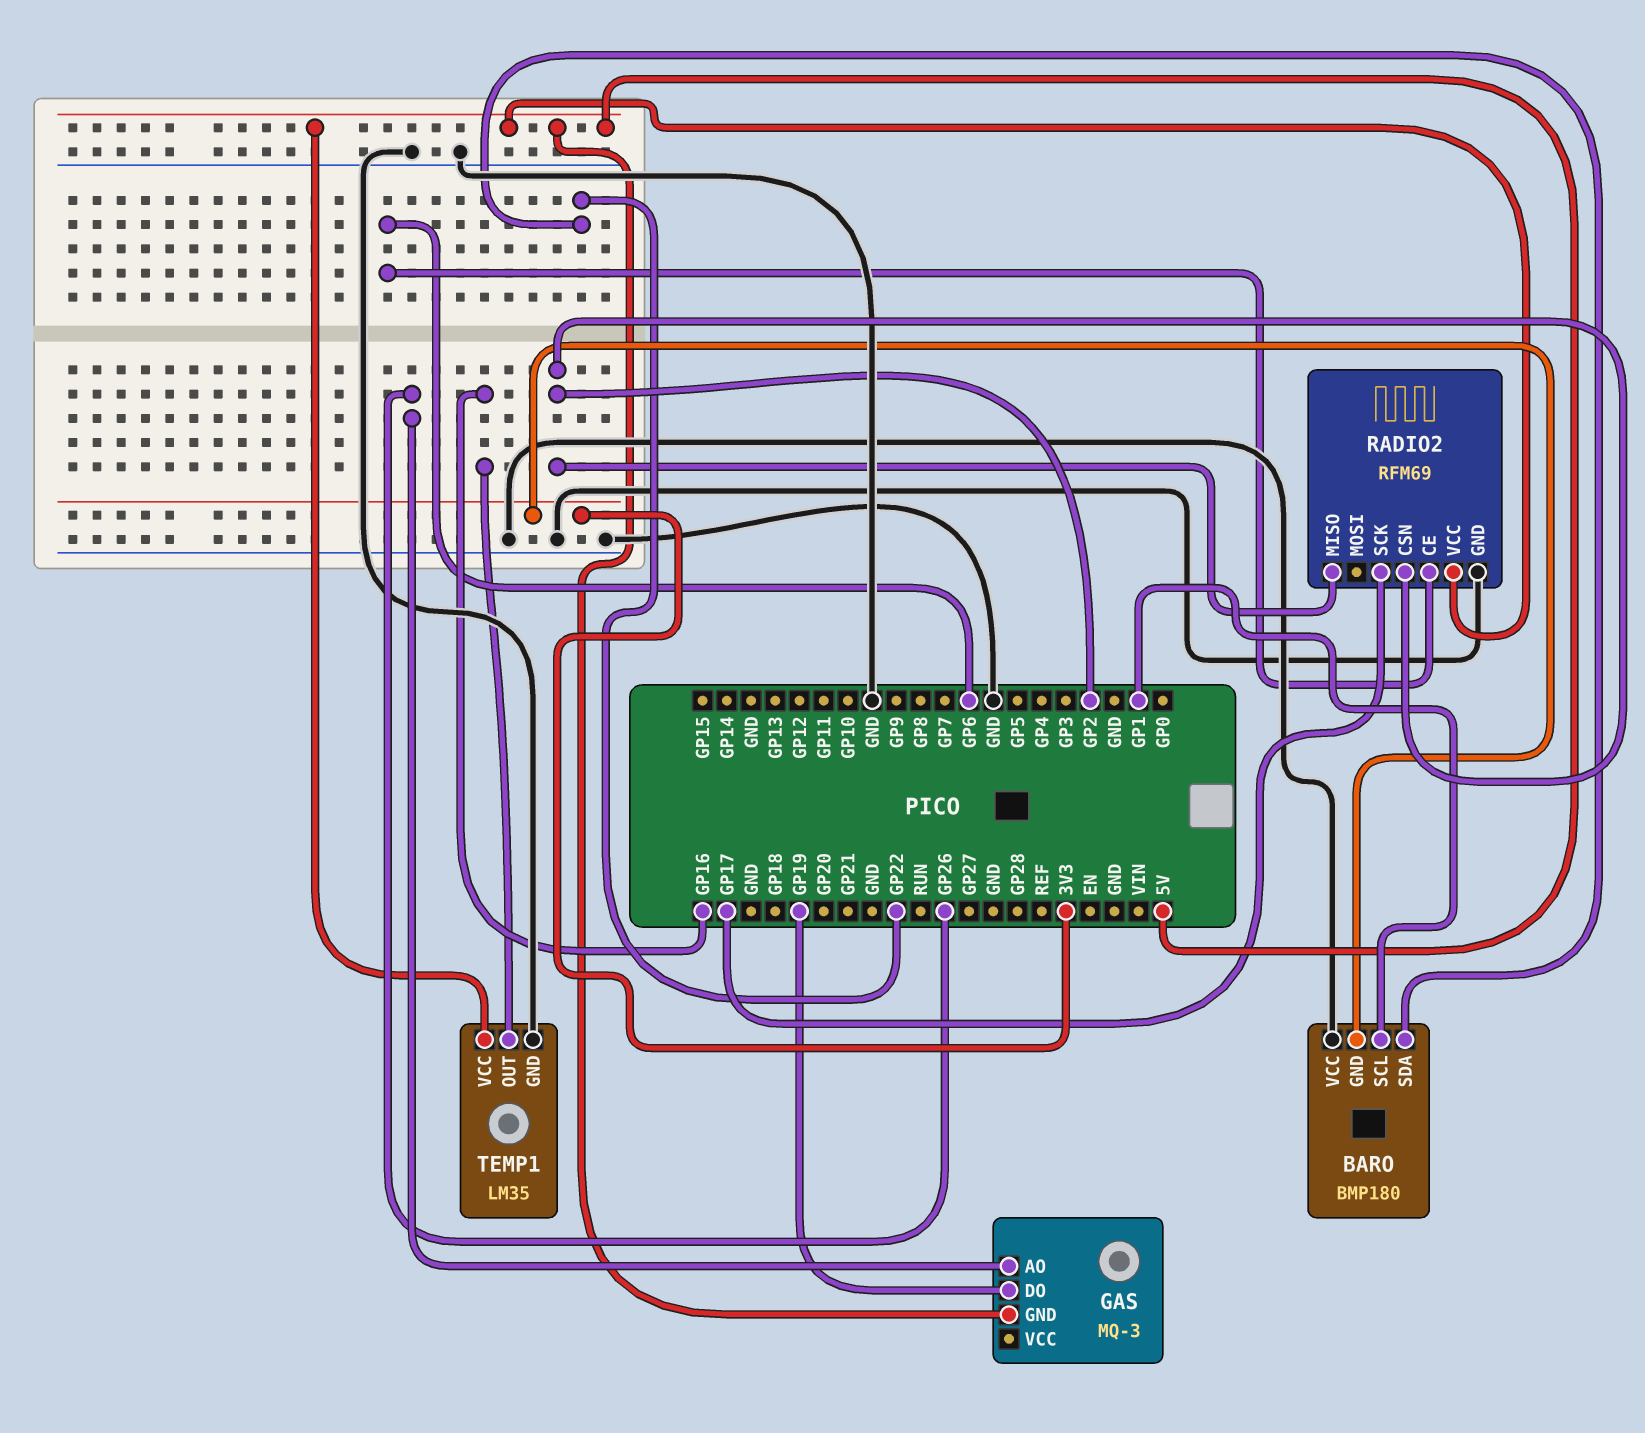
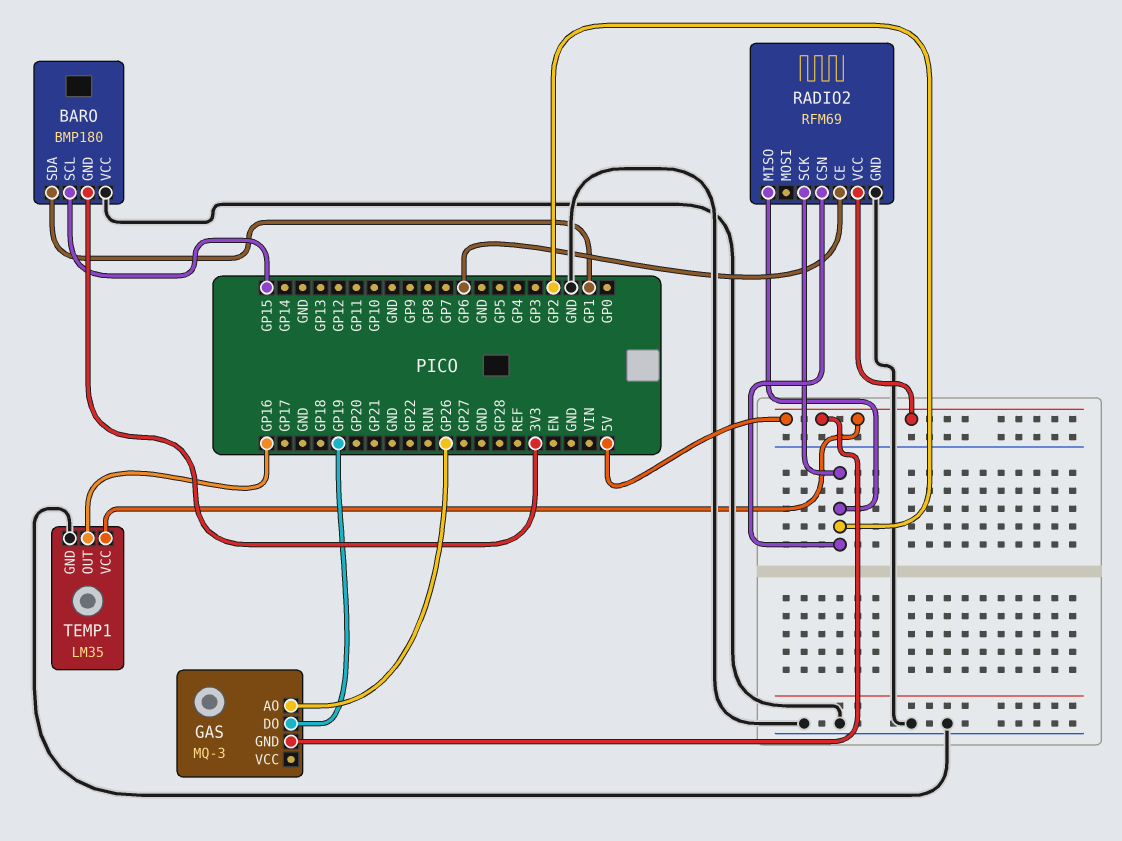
BARO pin SCL: GP1 -> GP15
BARO pin SDA: GP22 -> GP1
RADIO2 pin SCK: GP17 -> GP2

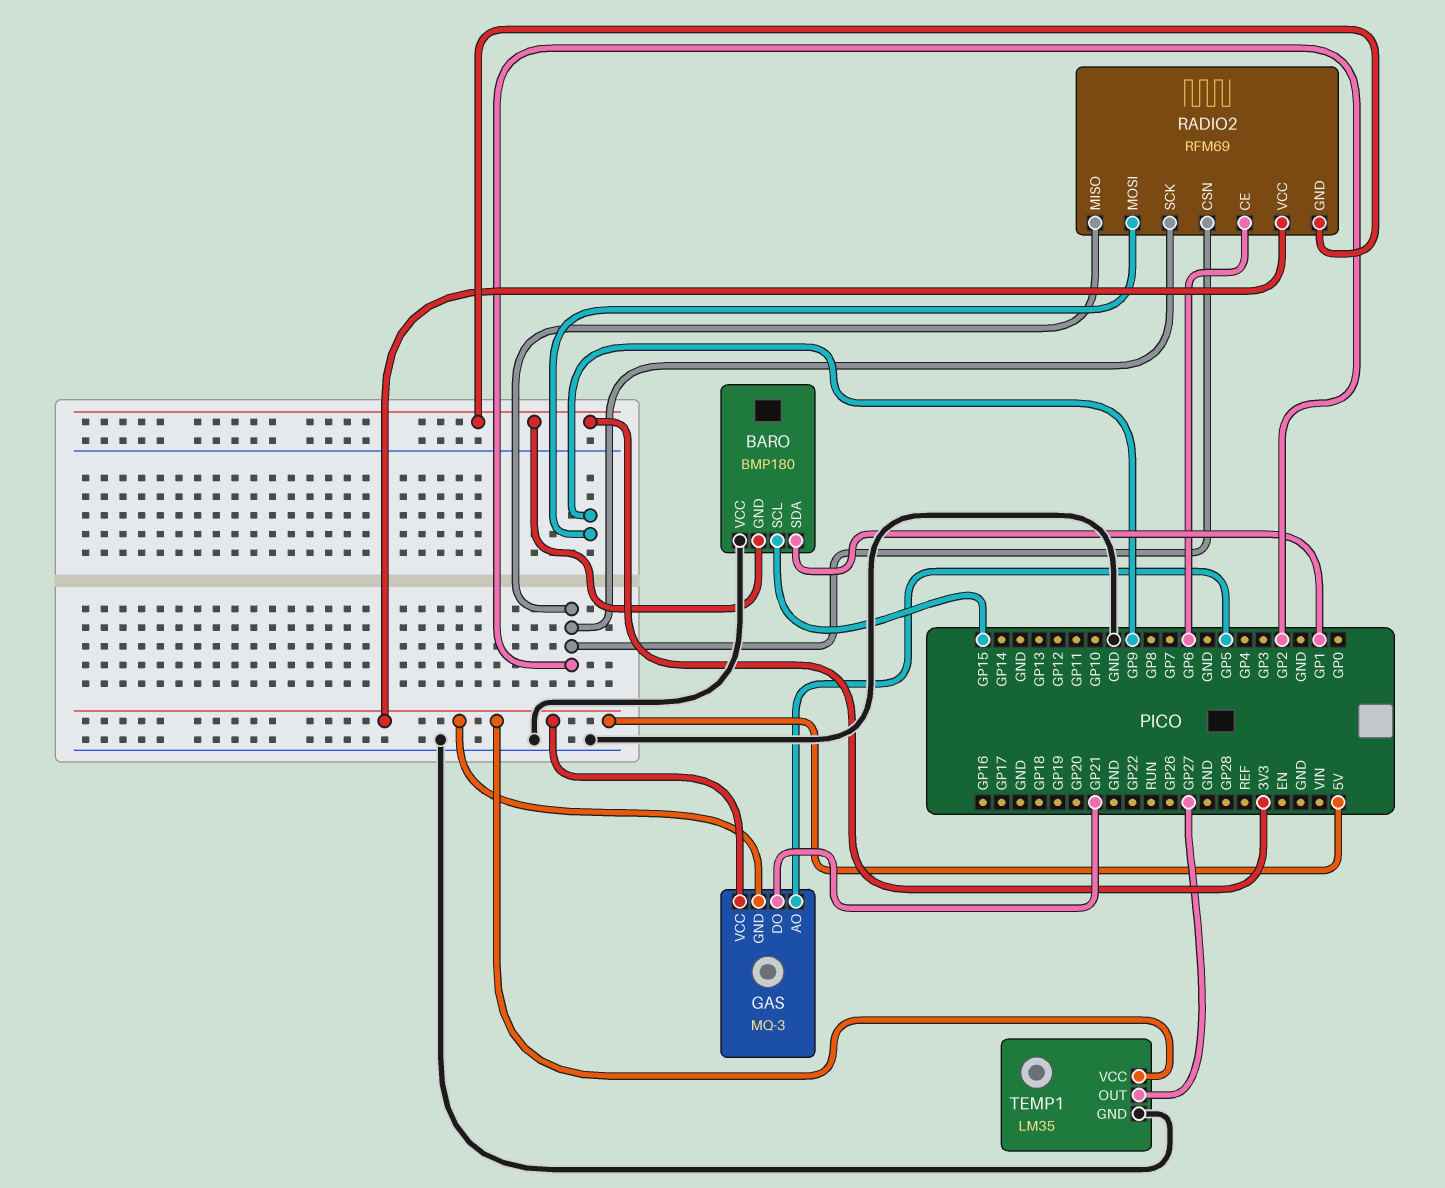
GAS pin AO: GP26 -> GP5
GAS pin DO: GP19 -> GP21
GAS pin VCC: none -> 5V
RADIO2 pin GND: GND -> 3V3
RADIO2 pin MOSI: none -> GP9
TEMP1 pin OUT: GP16 -> GP27

